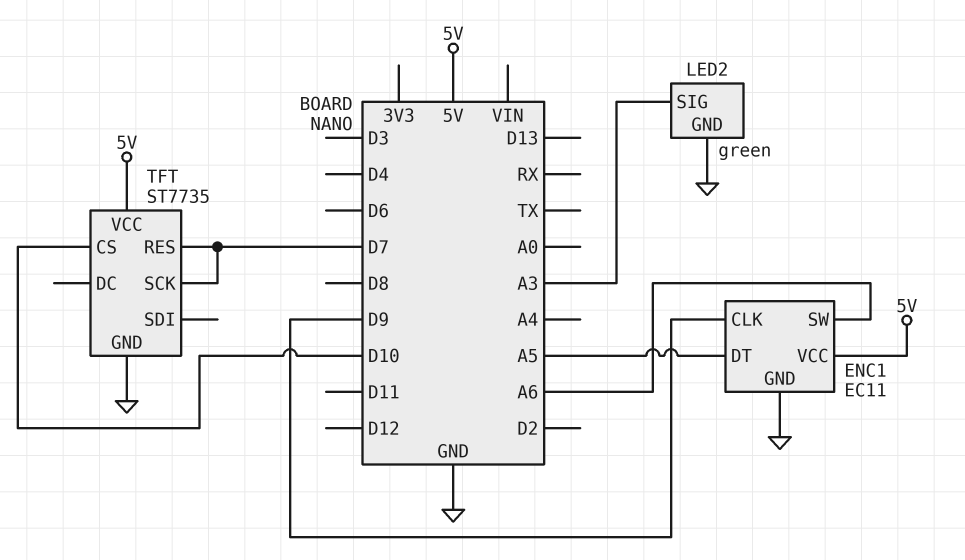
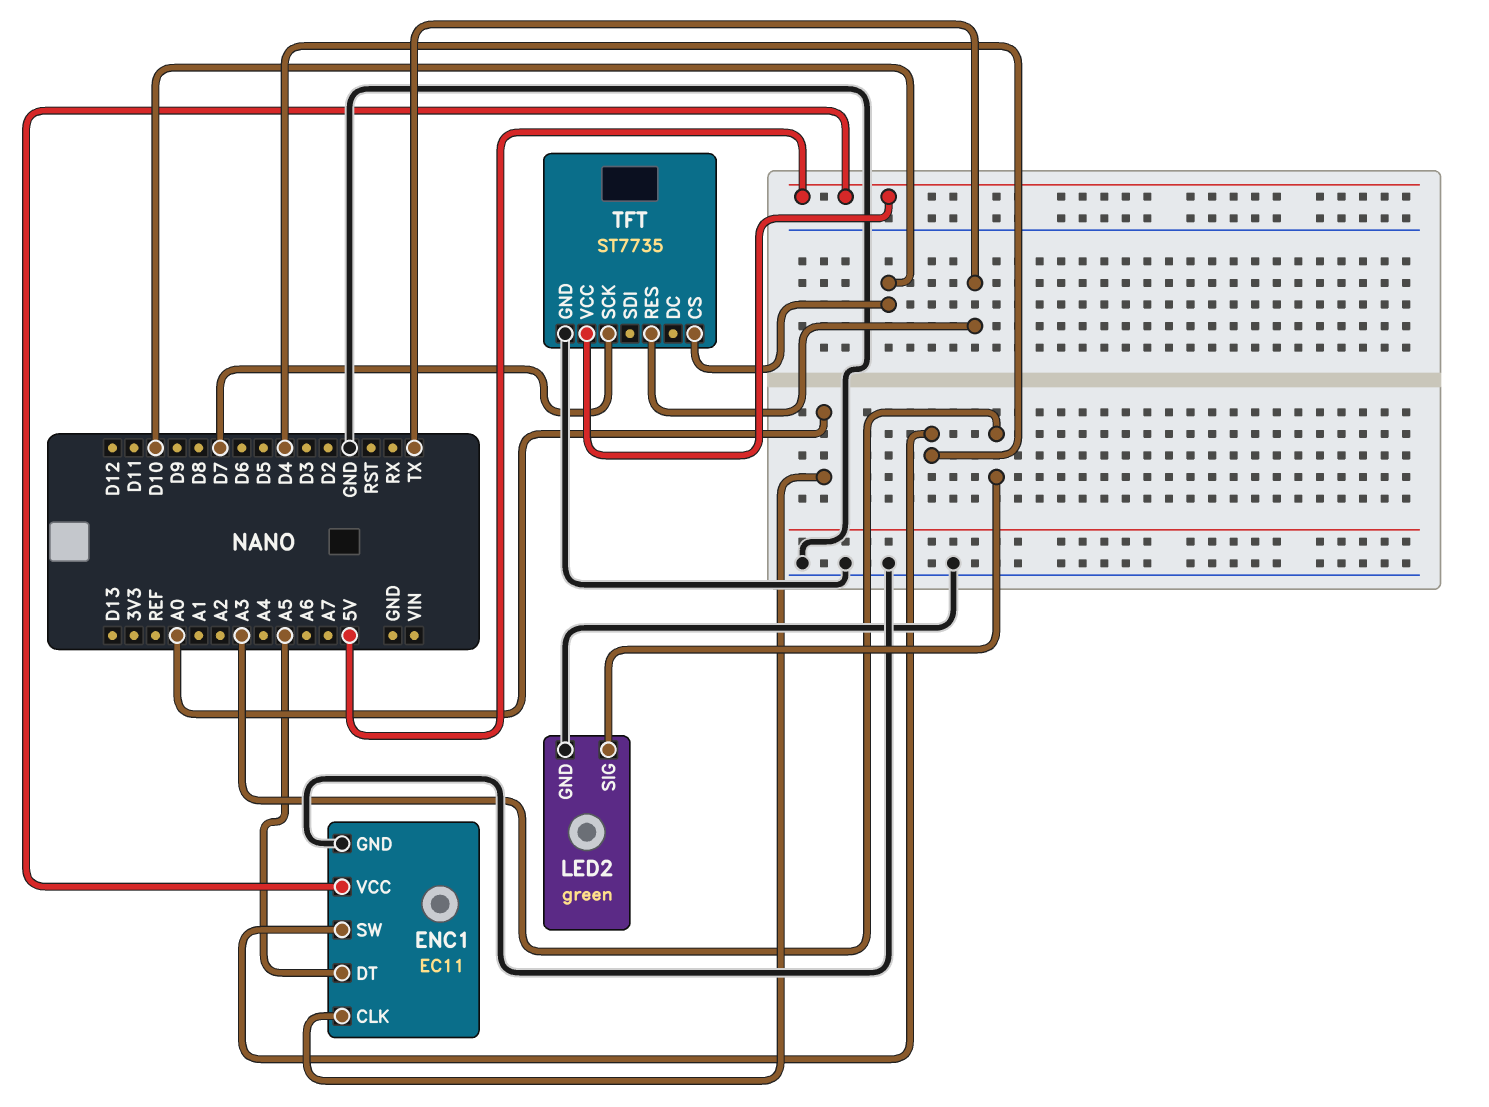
ENC1 pin CLK: D9 -> A0
ENC1 pin SW: A6 -> D4
TFT pin RES: D7 -> TX

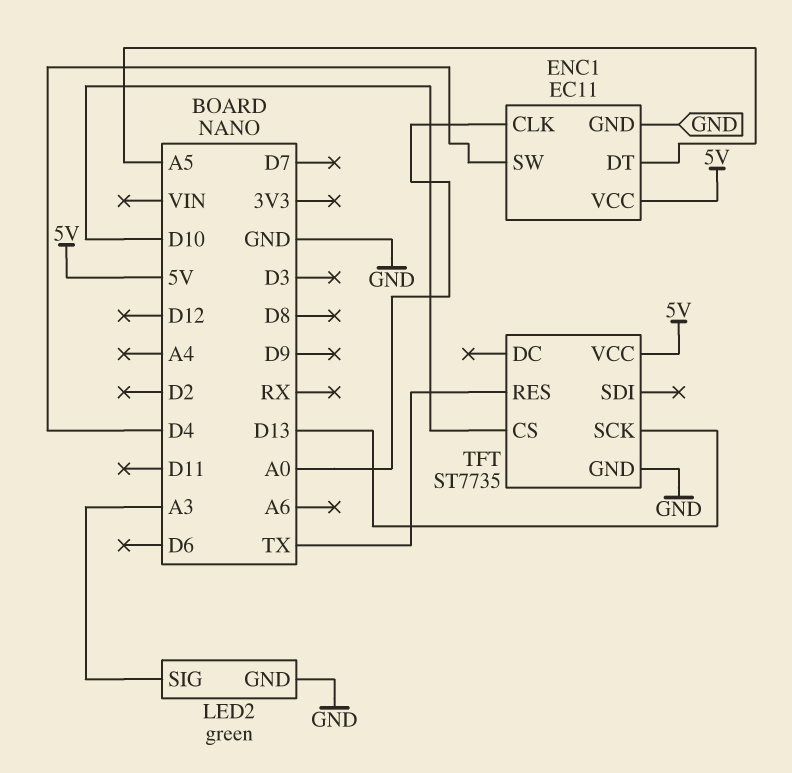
TFT pin SCK: D7 -> D13

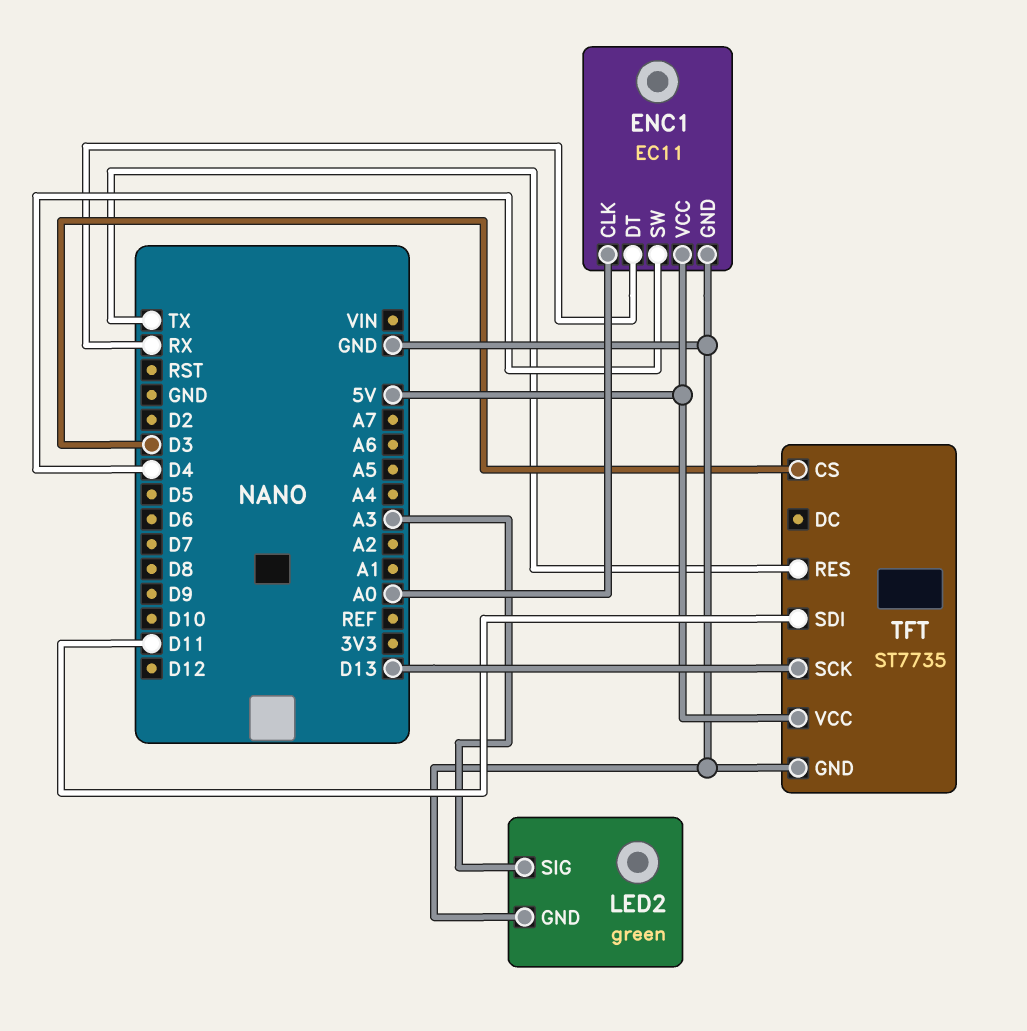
ENC1 pin DT: A5 -> RX
TFT pin CS: D10 -> D3
TFT pin SDI: none -> D11

